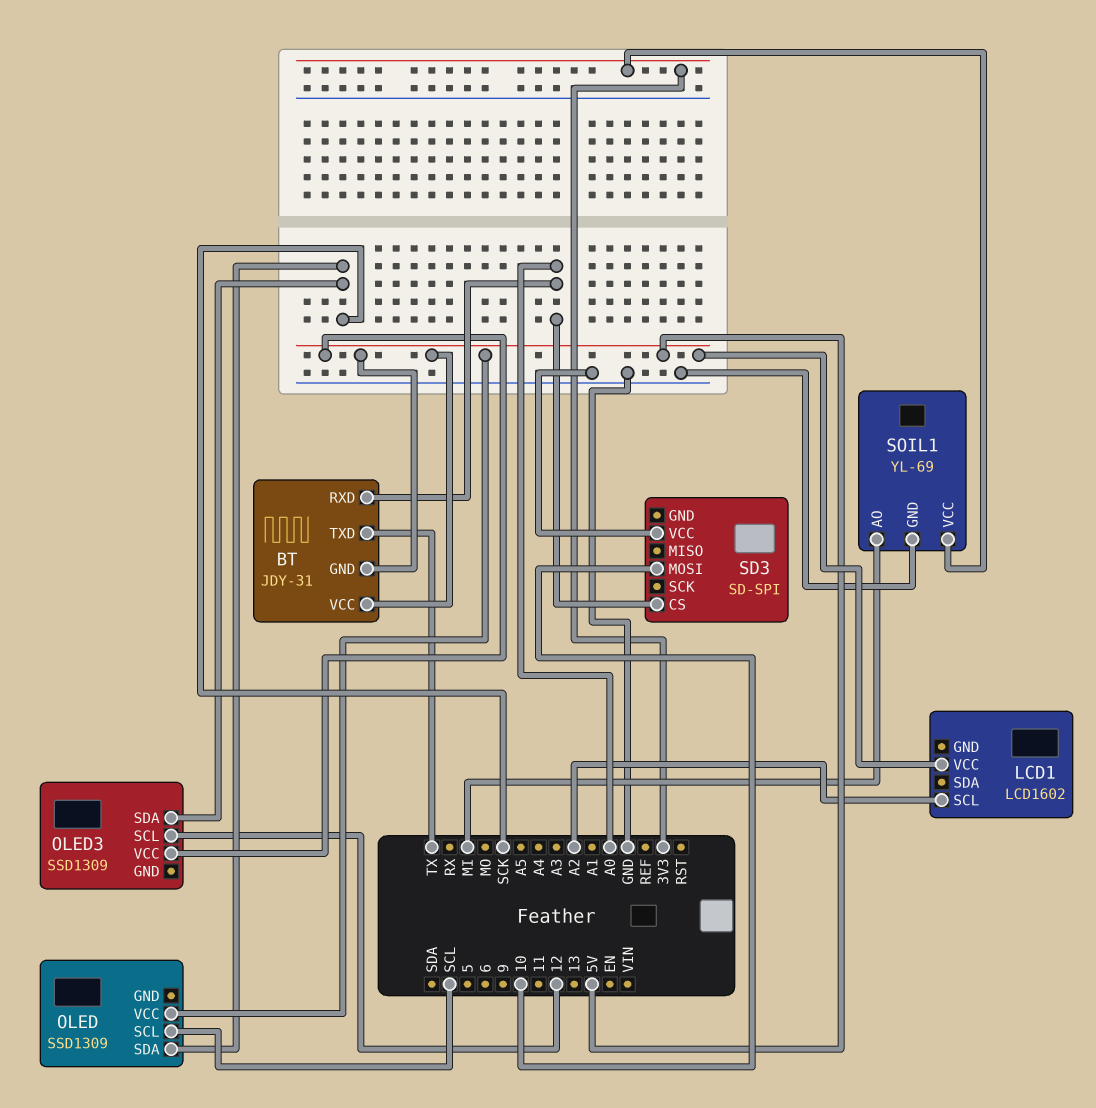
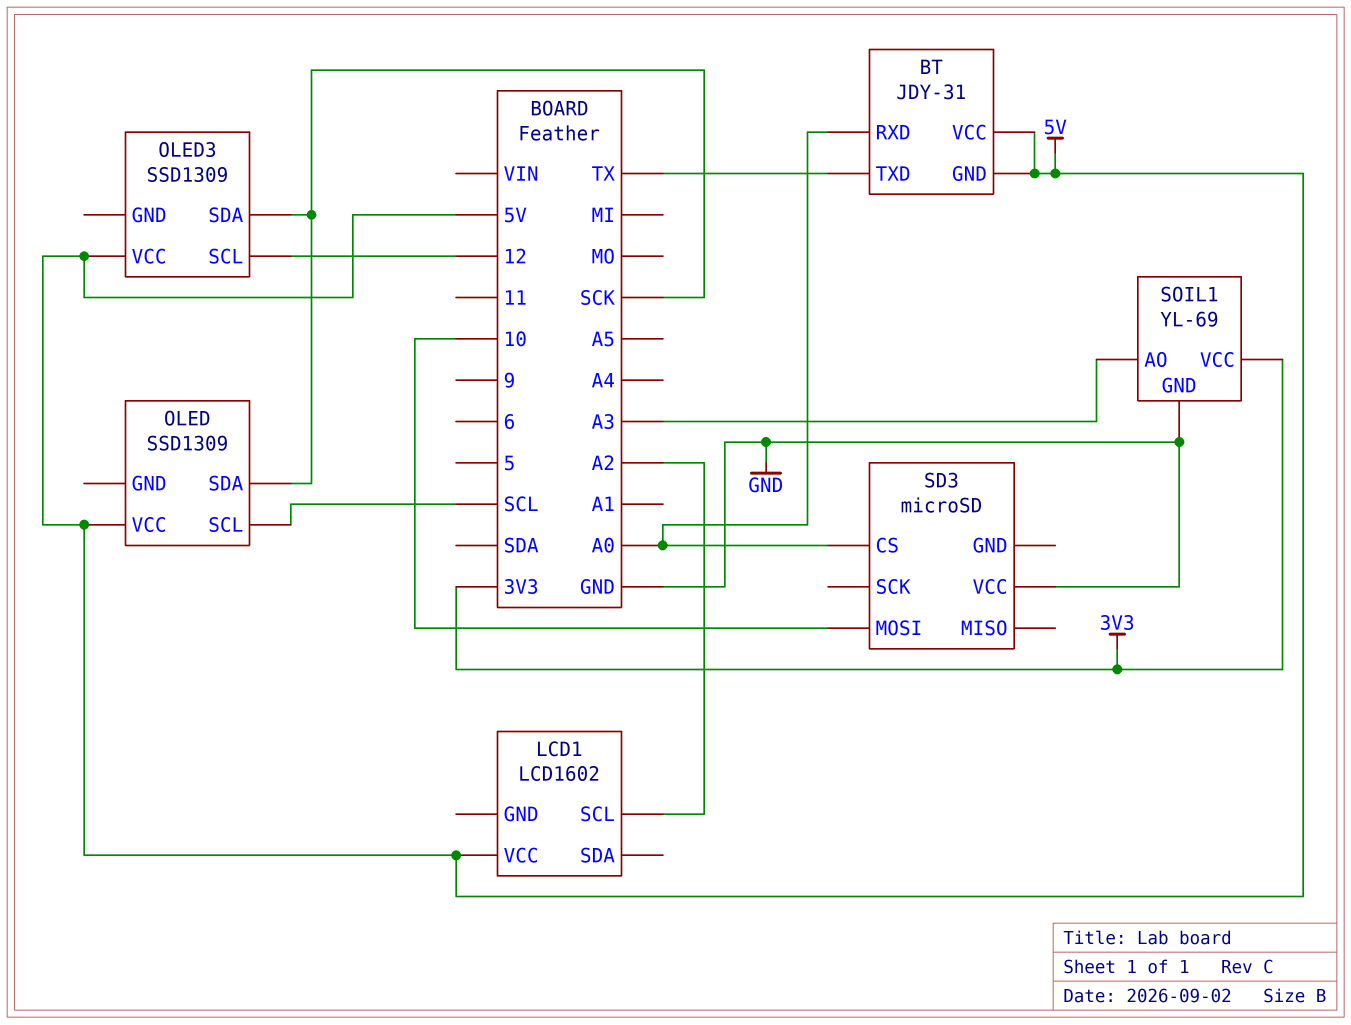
SD3: SD-SPI -> microSD
SOIL1 pin AO: MI -> A3

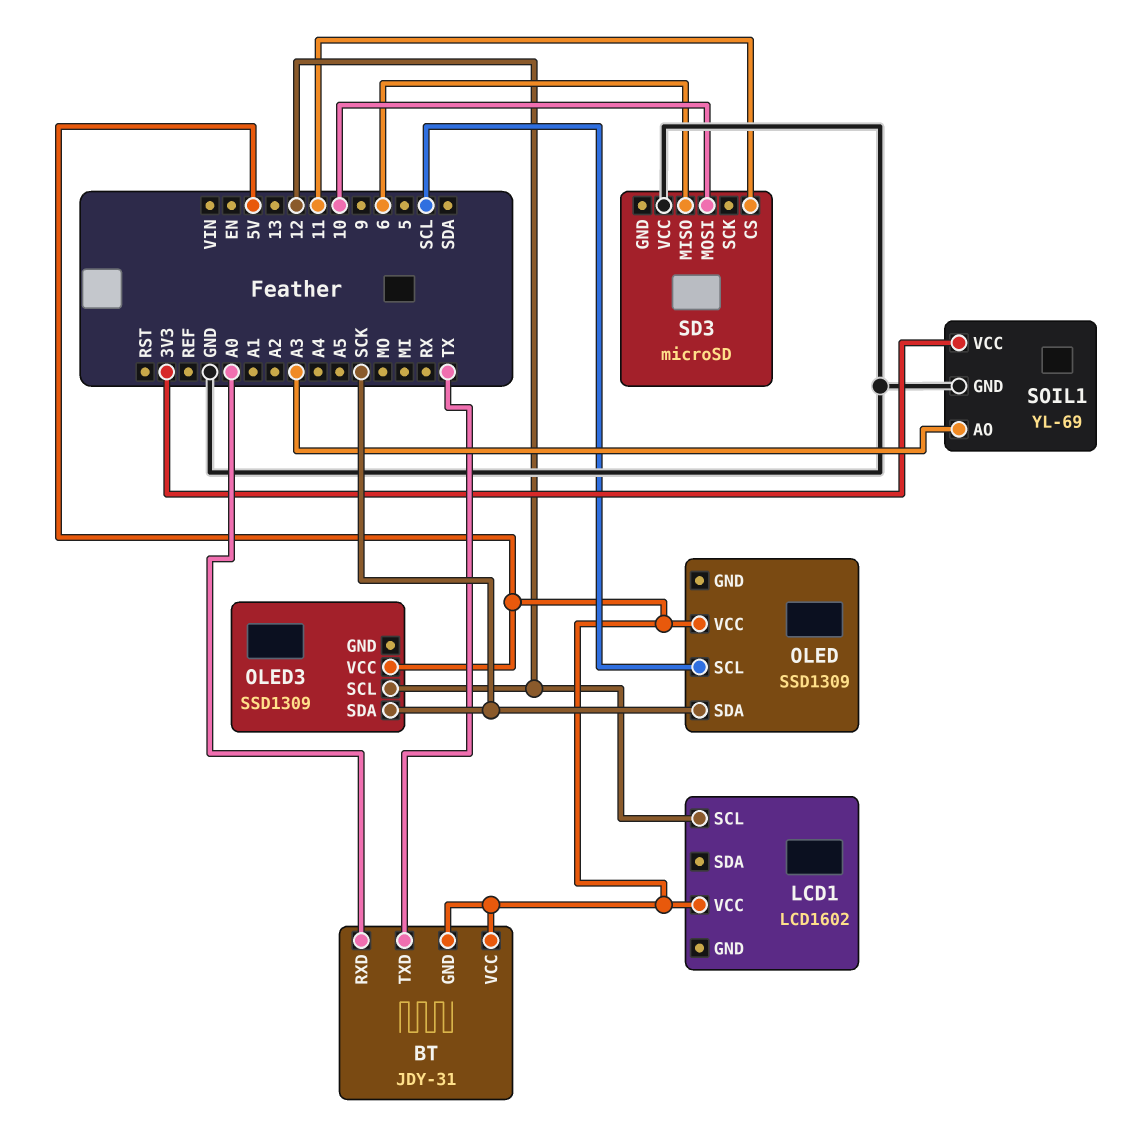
LCD1 pin SCL: A2 -> 12
SD3 pin CS: A0 -> 11
SD3 pin MISO: none -> 6

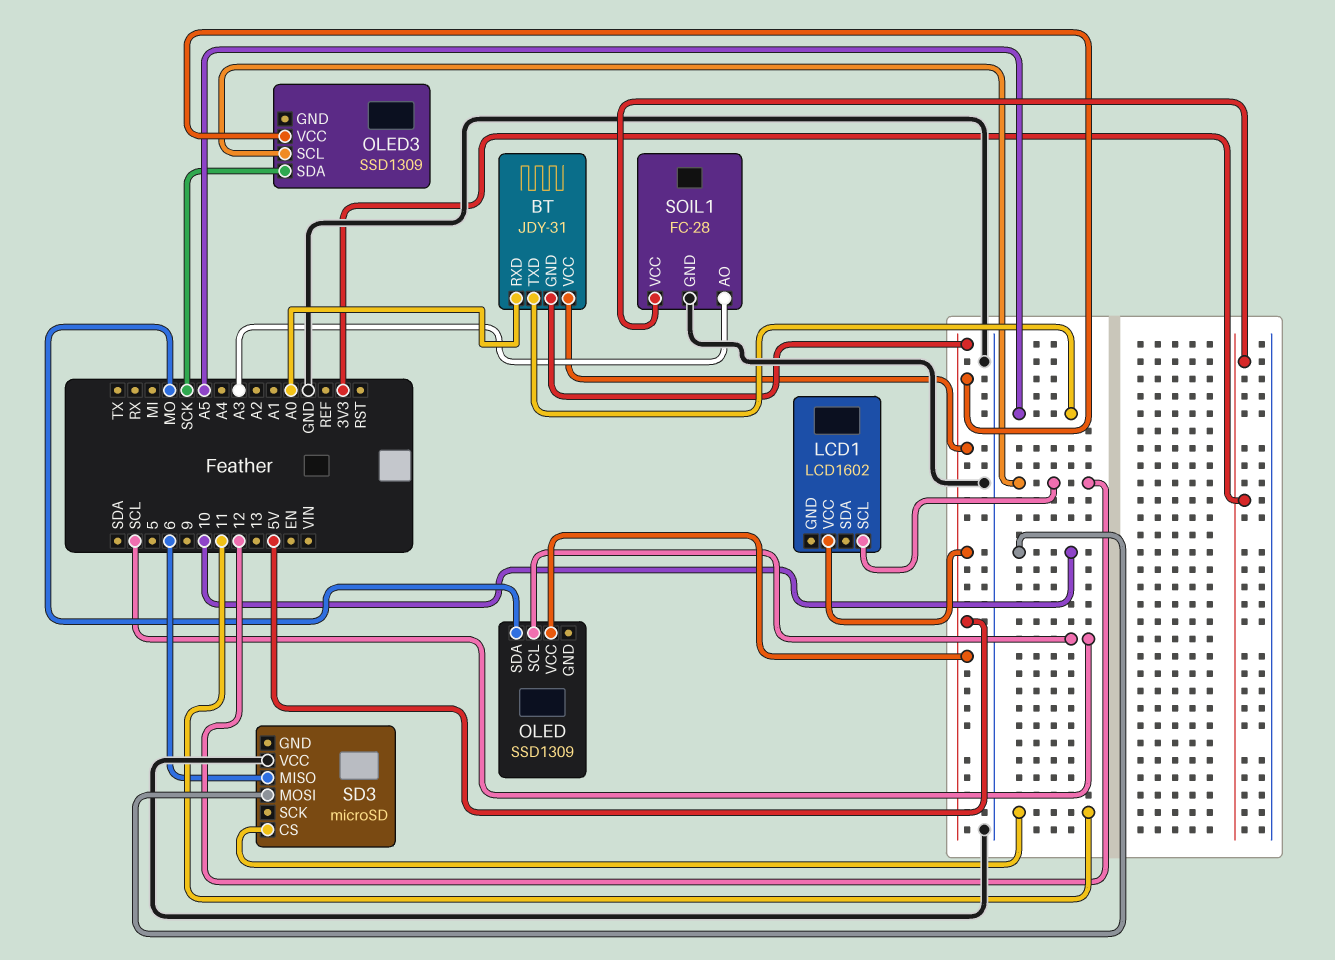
BT pin TXD: TX -> A5
OLED pin SDA: SCK -> MO
SOIL1: YL-69 -> FC-28

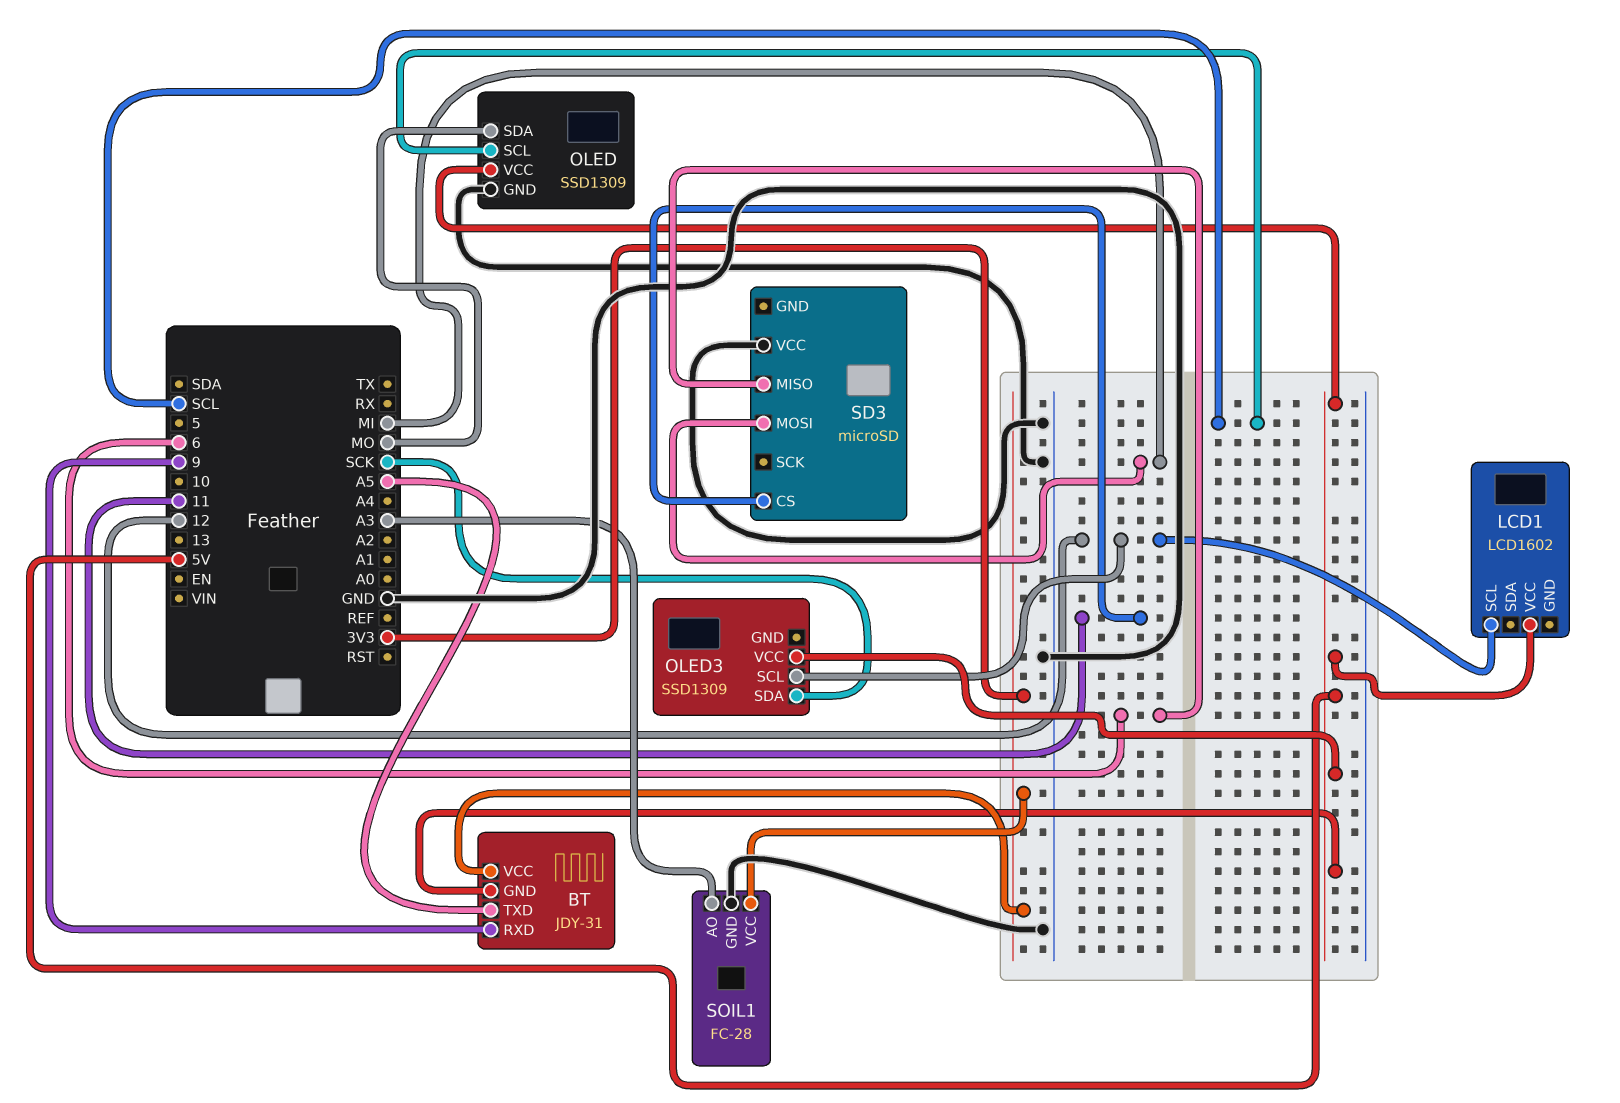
BT pin RXD: A0 -> 9
BT pin VCC: 5V -> 3V3
OLED pin GND: none -> GND
SD3 pin MOSI: 10 -> MI

